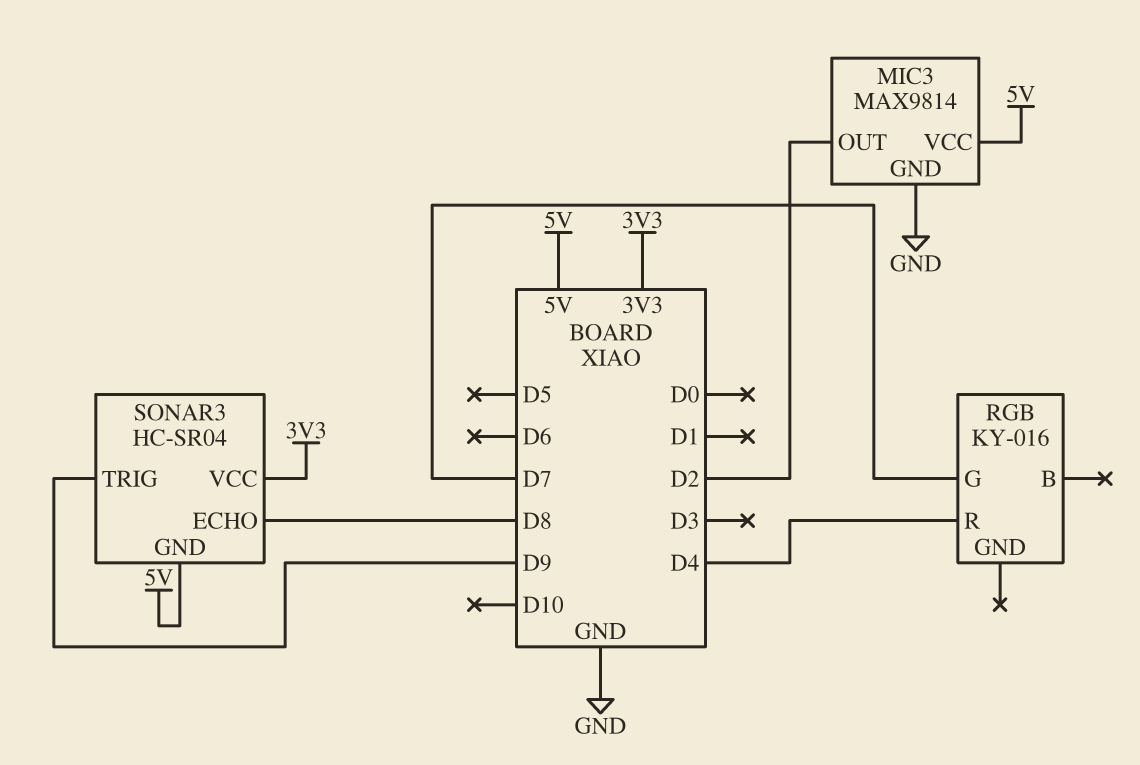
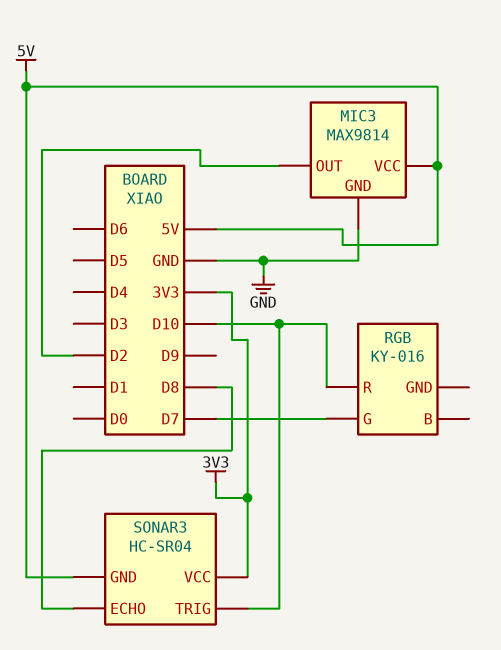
RGB pin R: D4 -> D10
SONAR3 pin TRIG: D9 -> D10

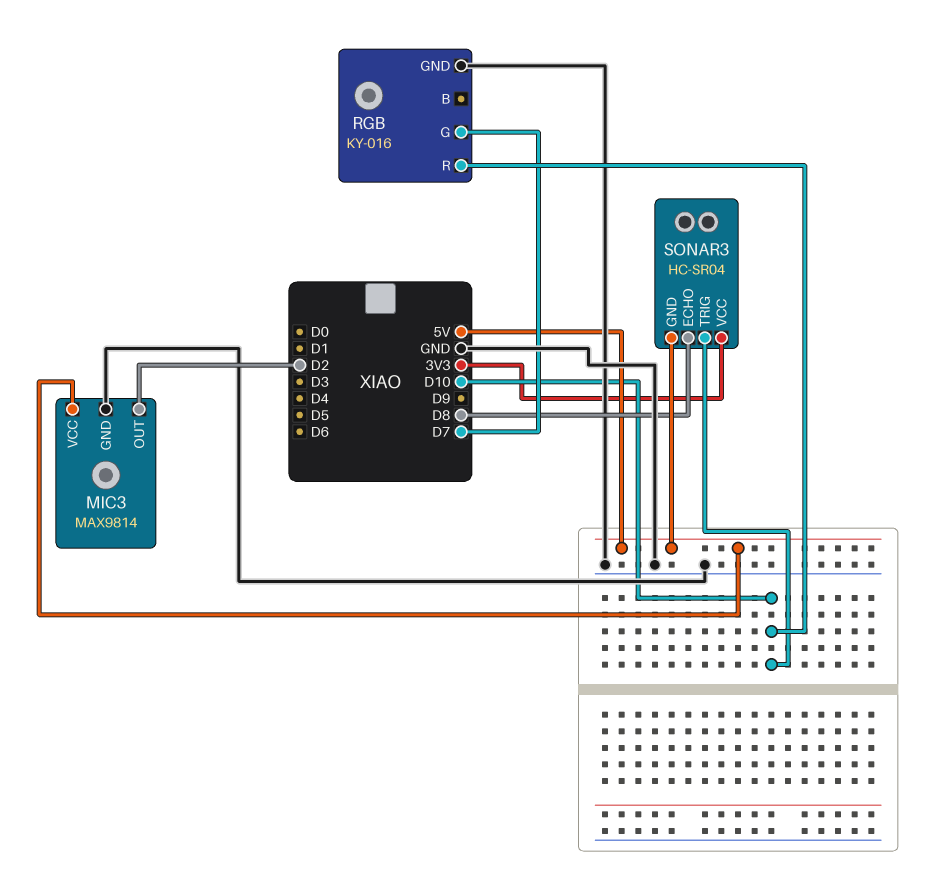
RGB pin GND: none -> GND

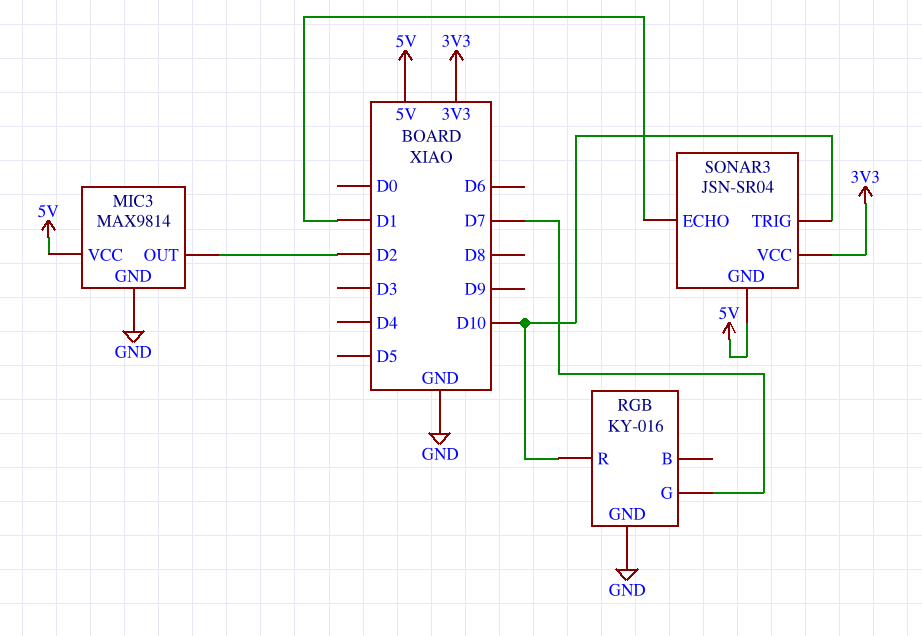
SONAR3: HC-SR04 -> JSN-SR04
SONAR3 pin ECHO: D8 -> D1

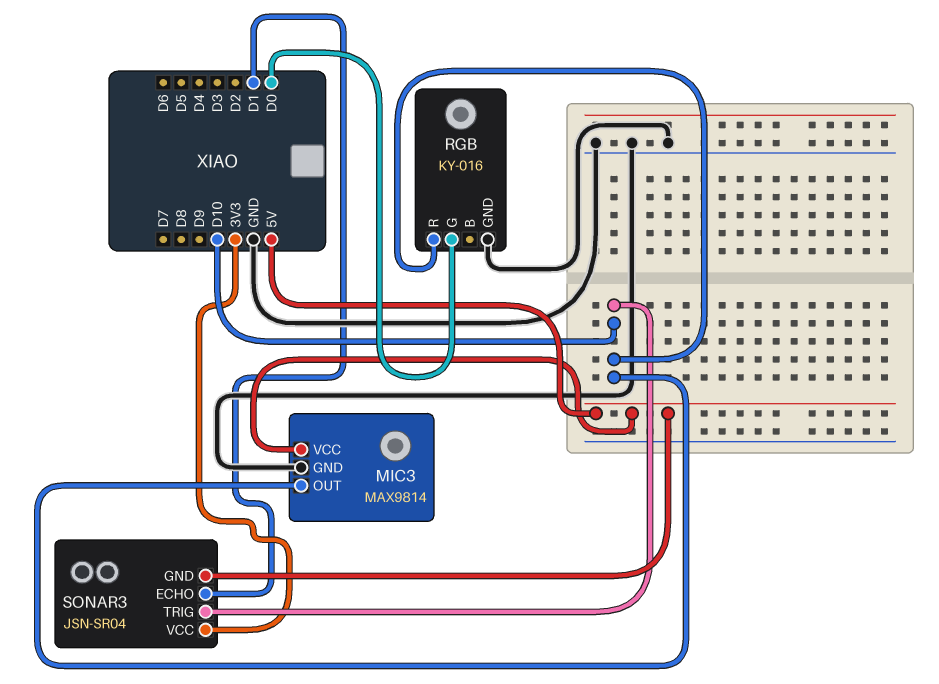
MIC3 pin OUT: D2 -> D10
RGB pin G: D7 -> D0

